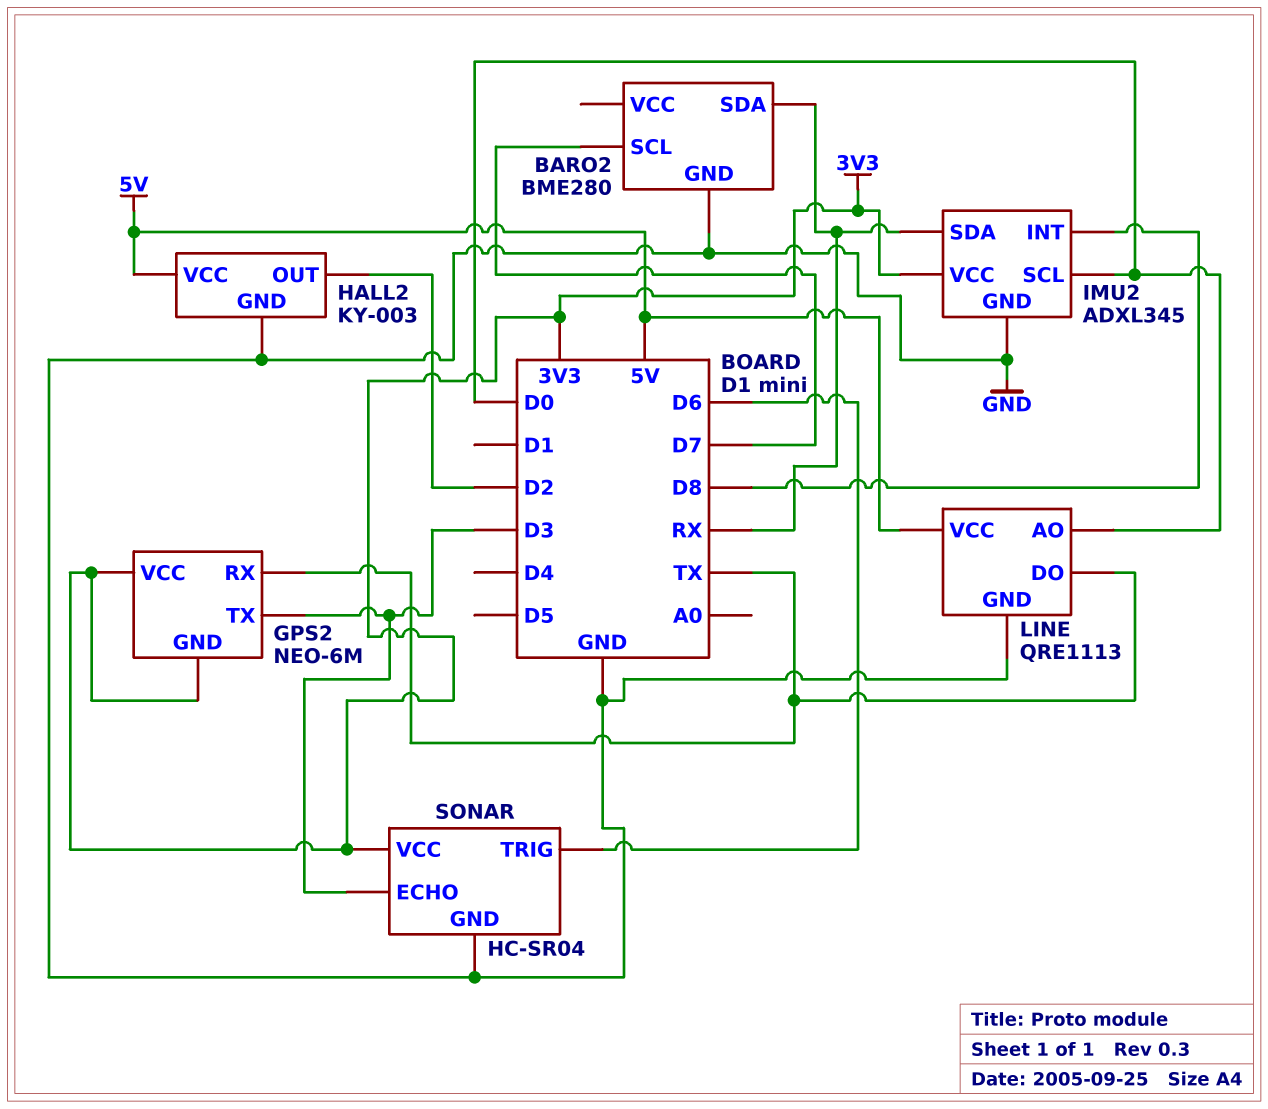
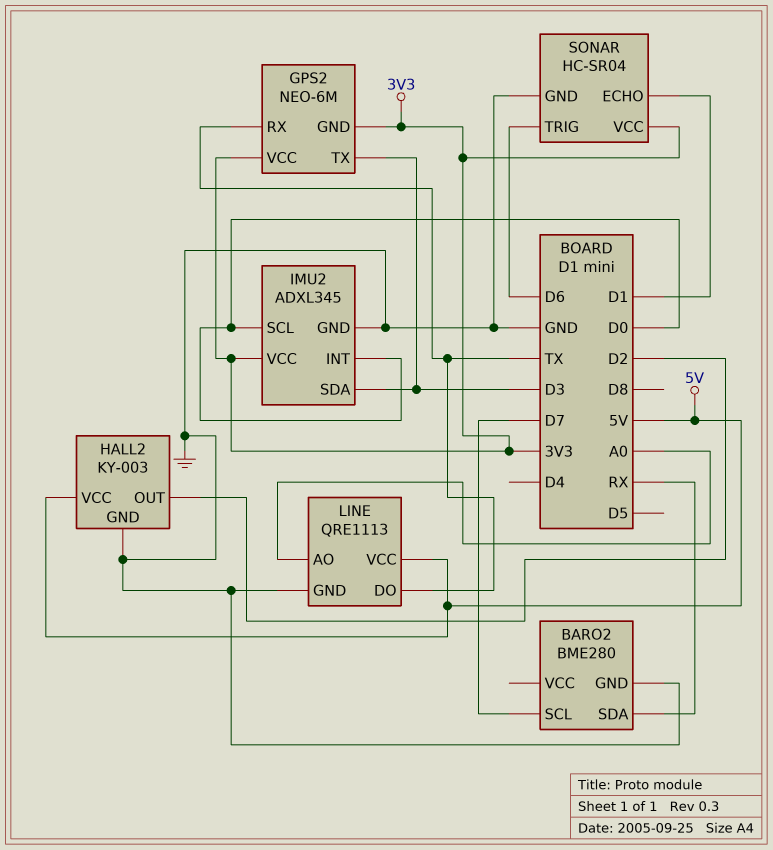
IMU2 pin INT: D8 -> D0
IMU2 pin SDA: RX -> D3
LINE pin AO: D0 -> A0
SONAR pin ECHO: D3 -> D1

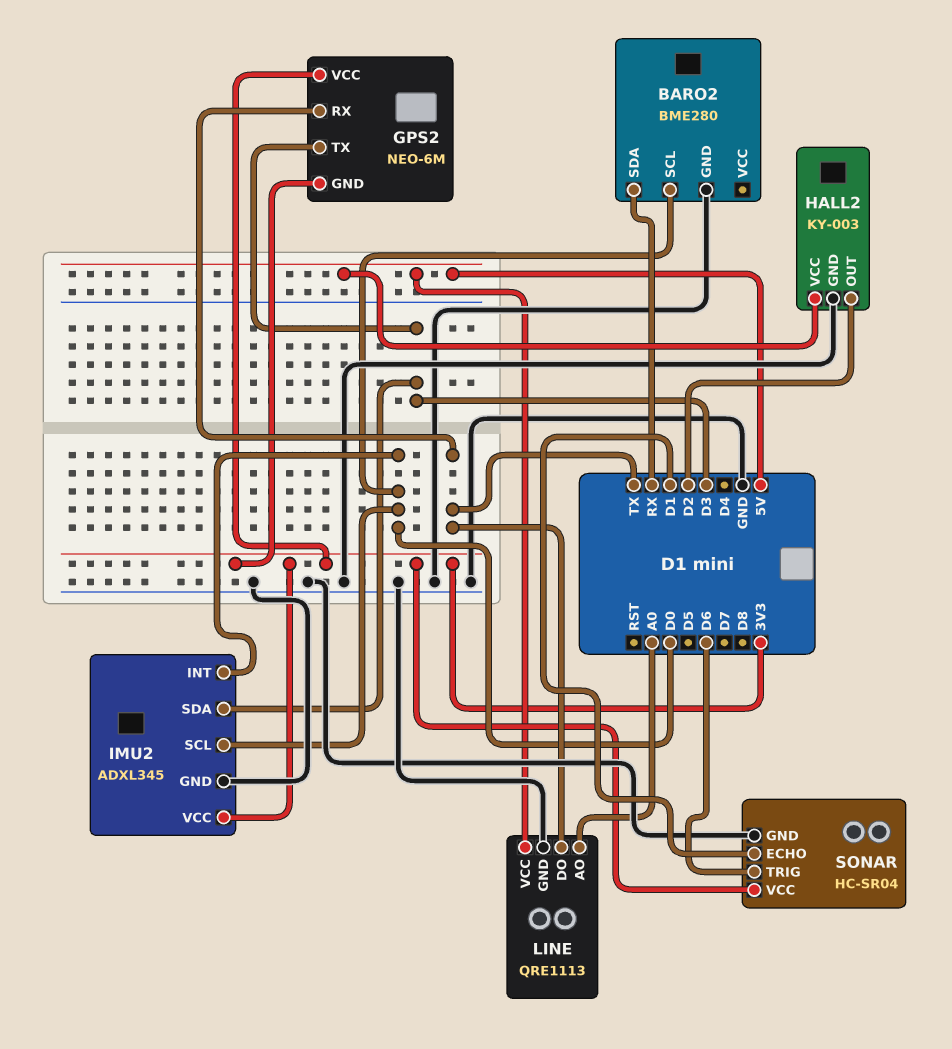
BARO2 pin SCL: D7 -> D0

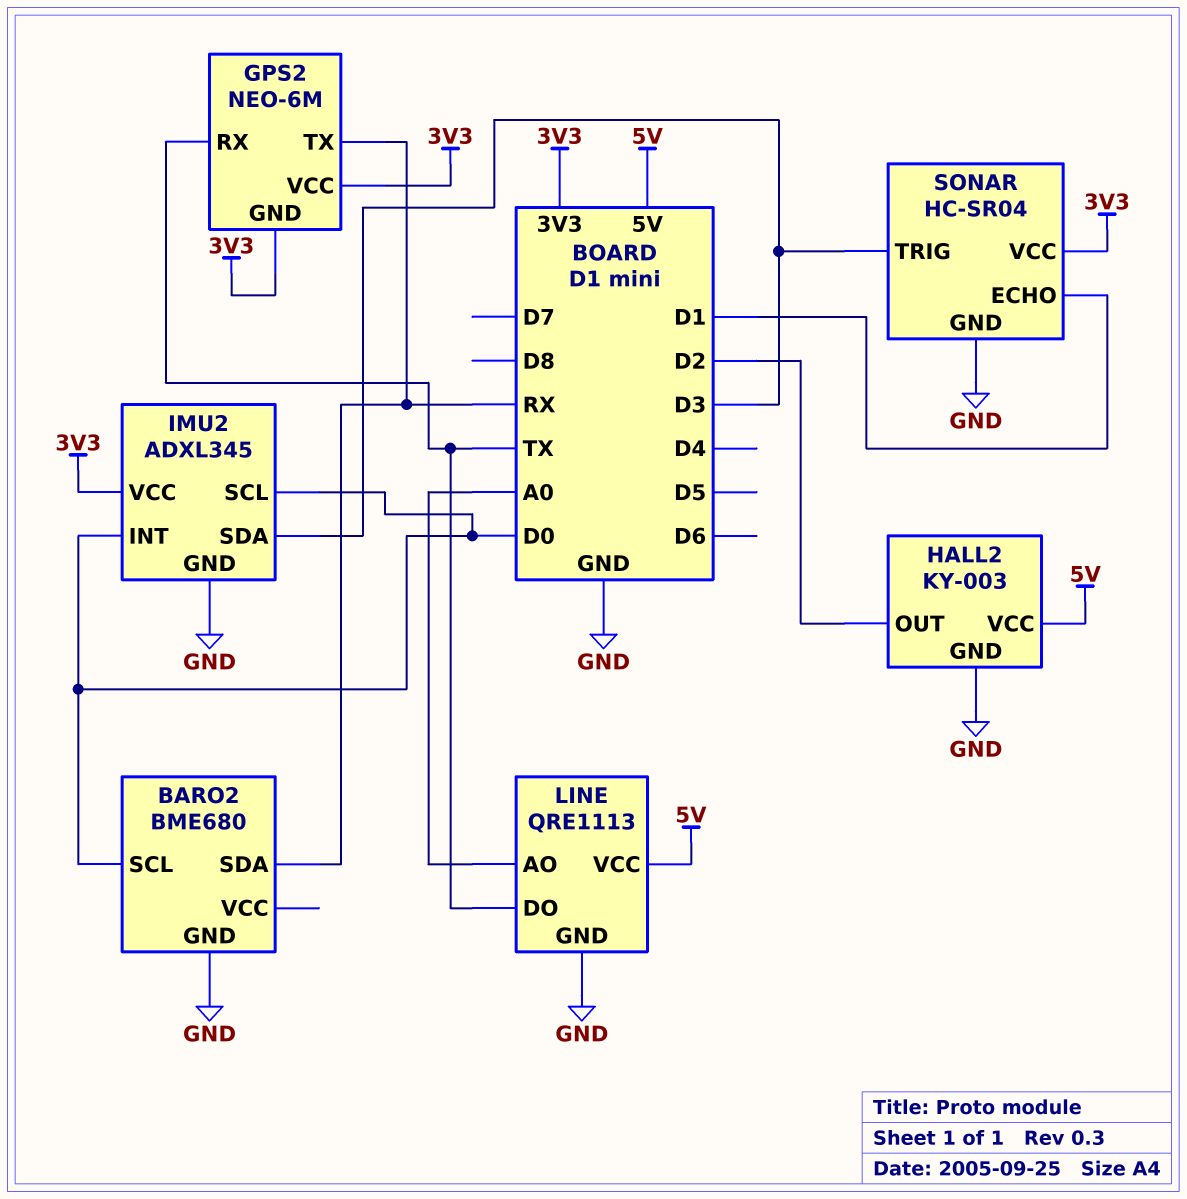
BARO2: BME280 -> BME680
GPS2 pin TX: D3 -> RX
SONAR pin TRIG: D6 -> D3

